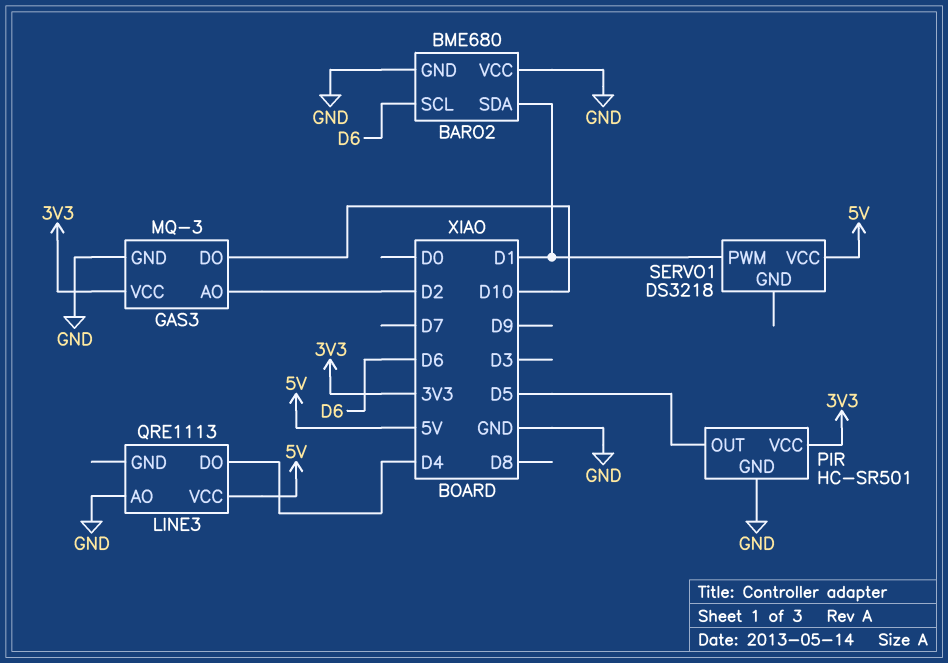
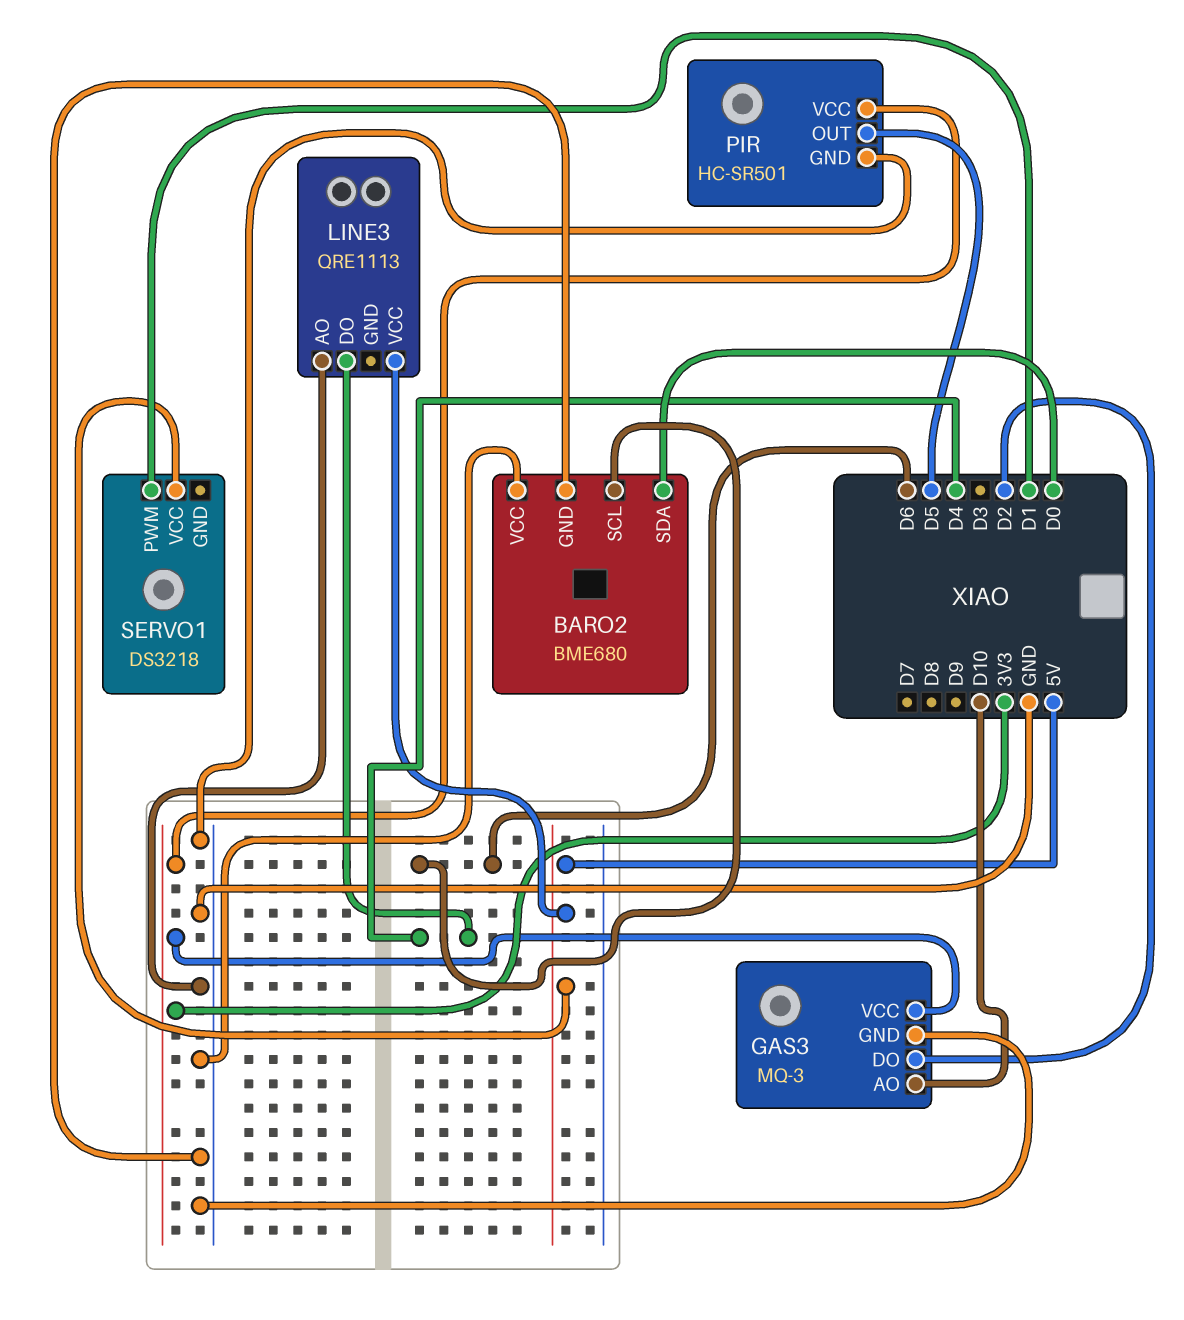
BARO2 pin SDA: D1 -> D0
GAS3 pin AO: D2 -> D10
GAS3 pin DO: D10 -> D2

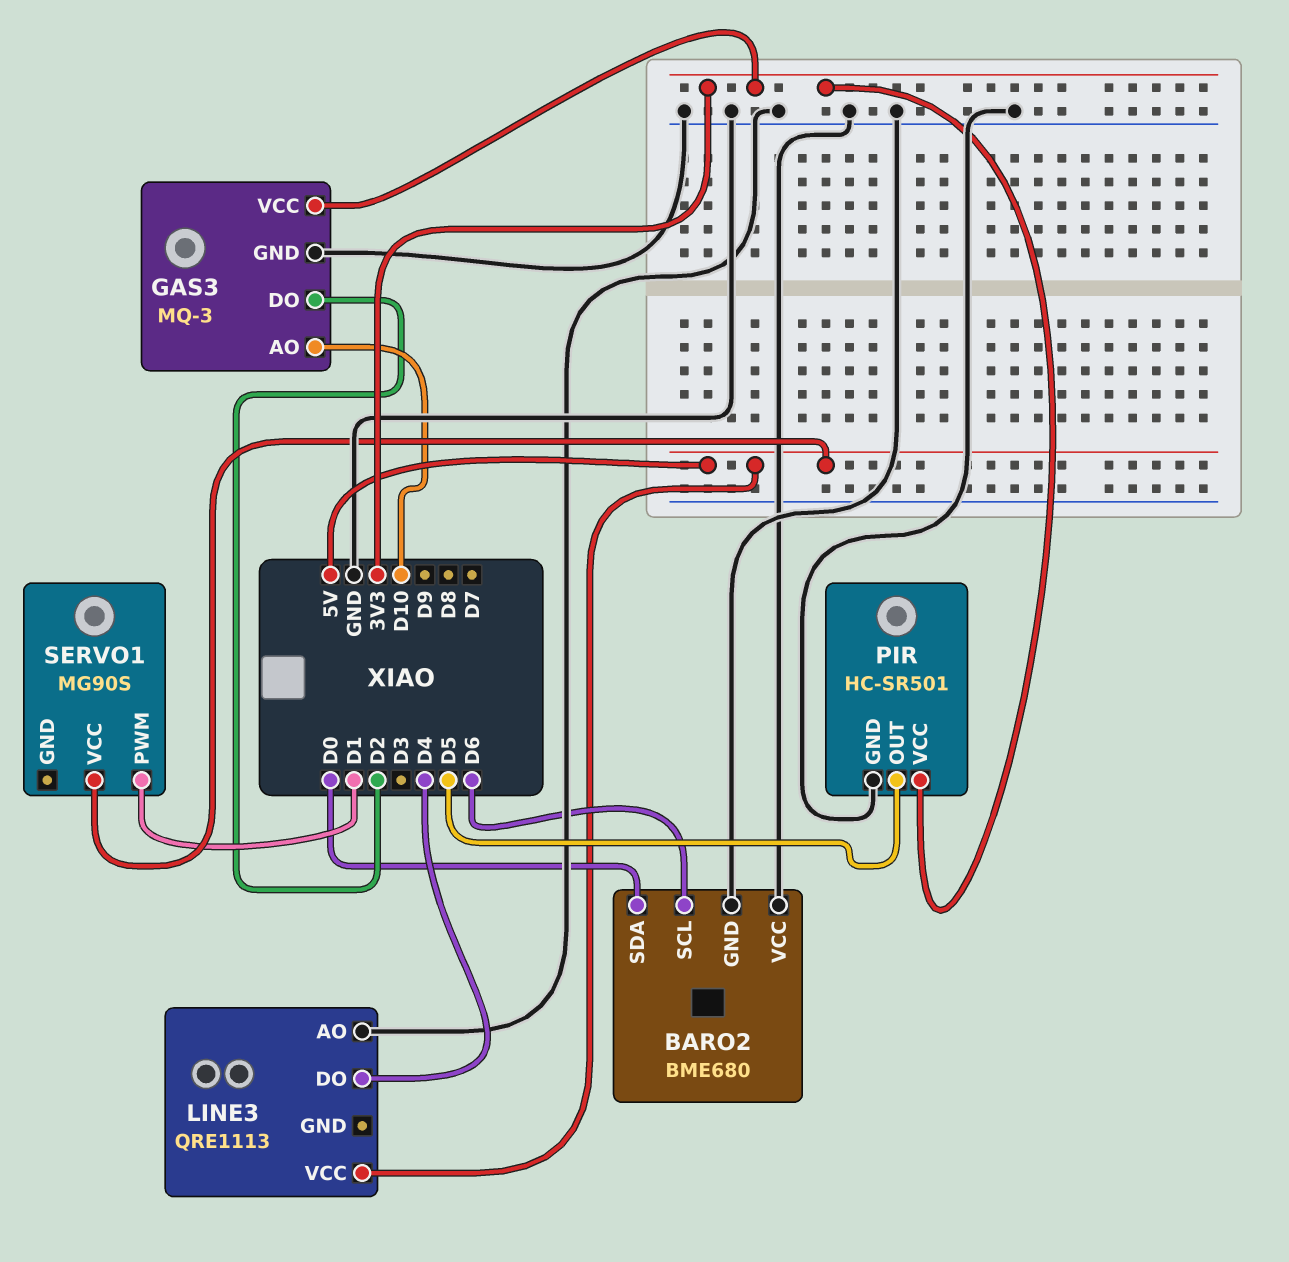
SERVO1: DS3218 -> MG90S

